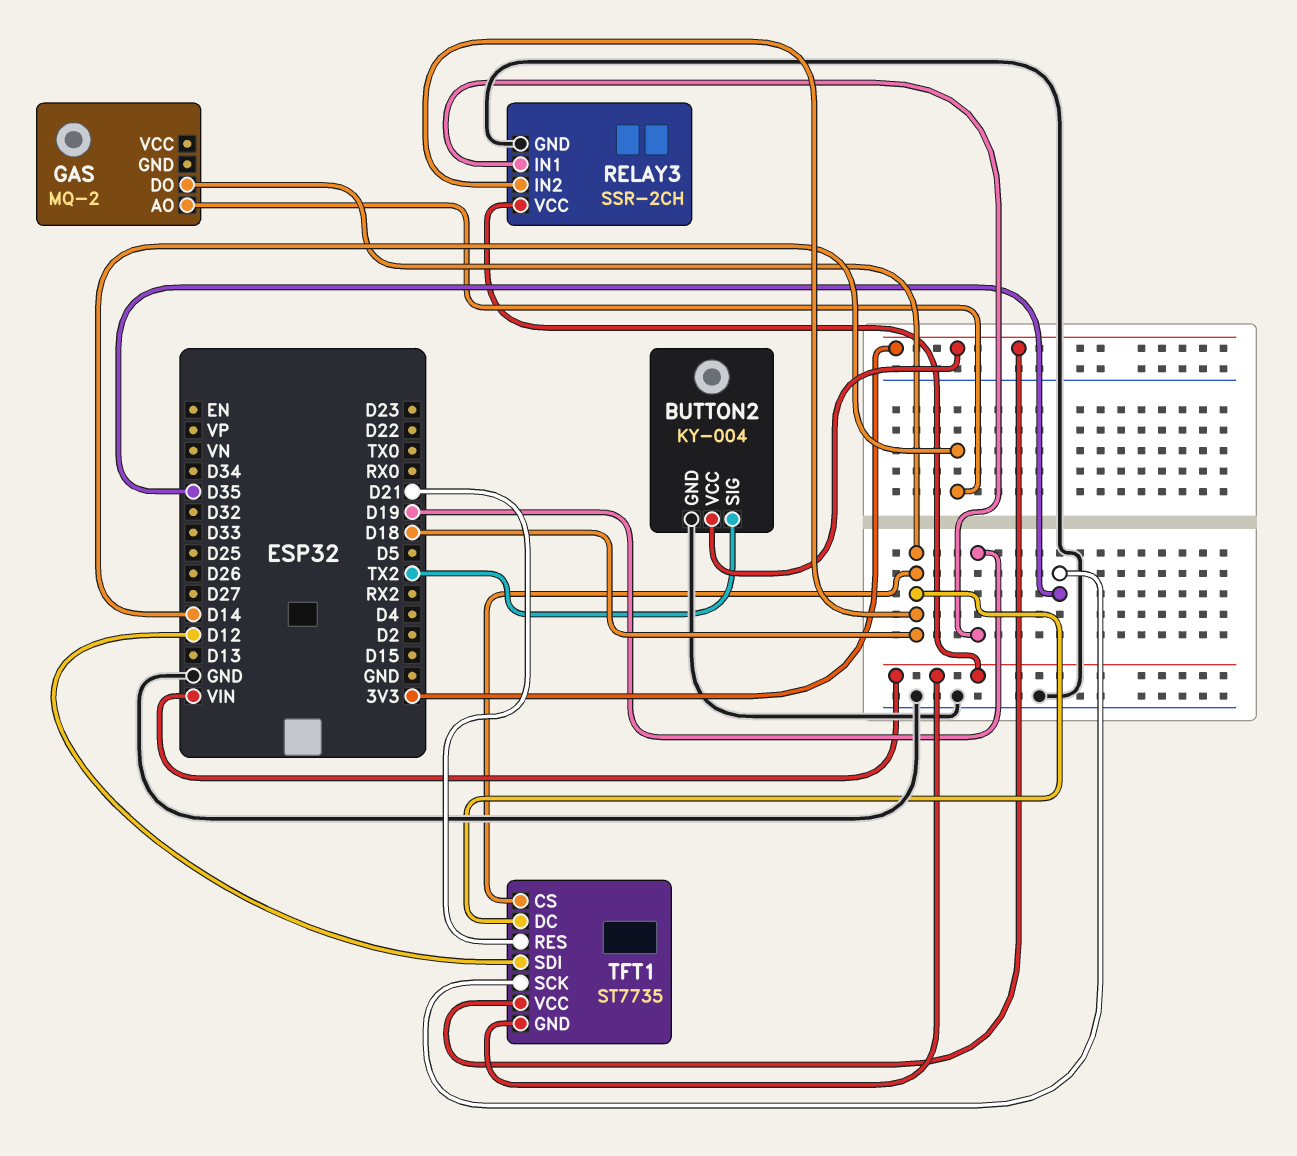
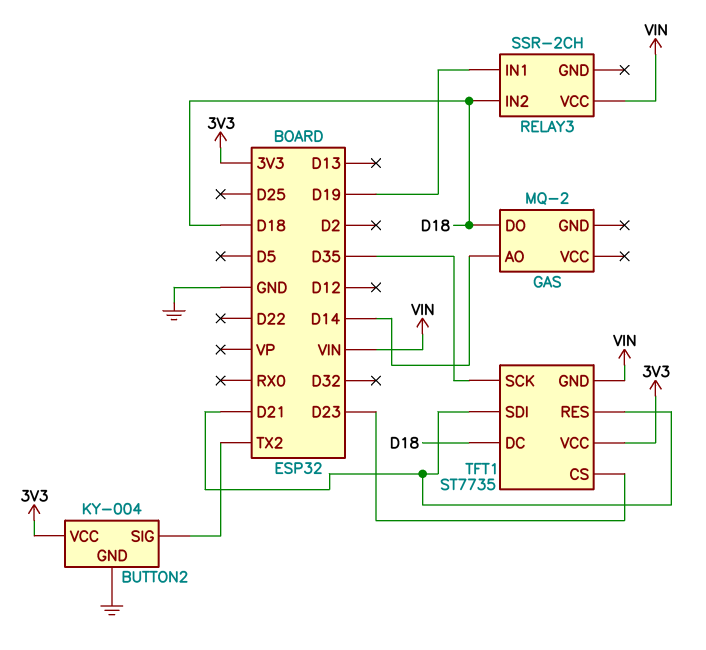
RELAY3 pin GND: GND -> none
TFT1 pin CS: D18 -> D23
TFT1 pin SDI: D12 -> D21

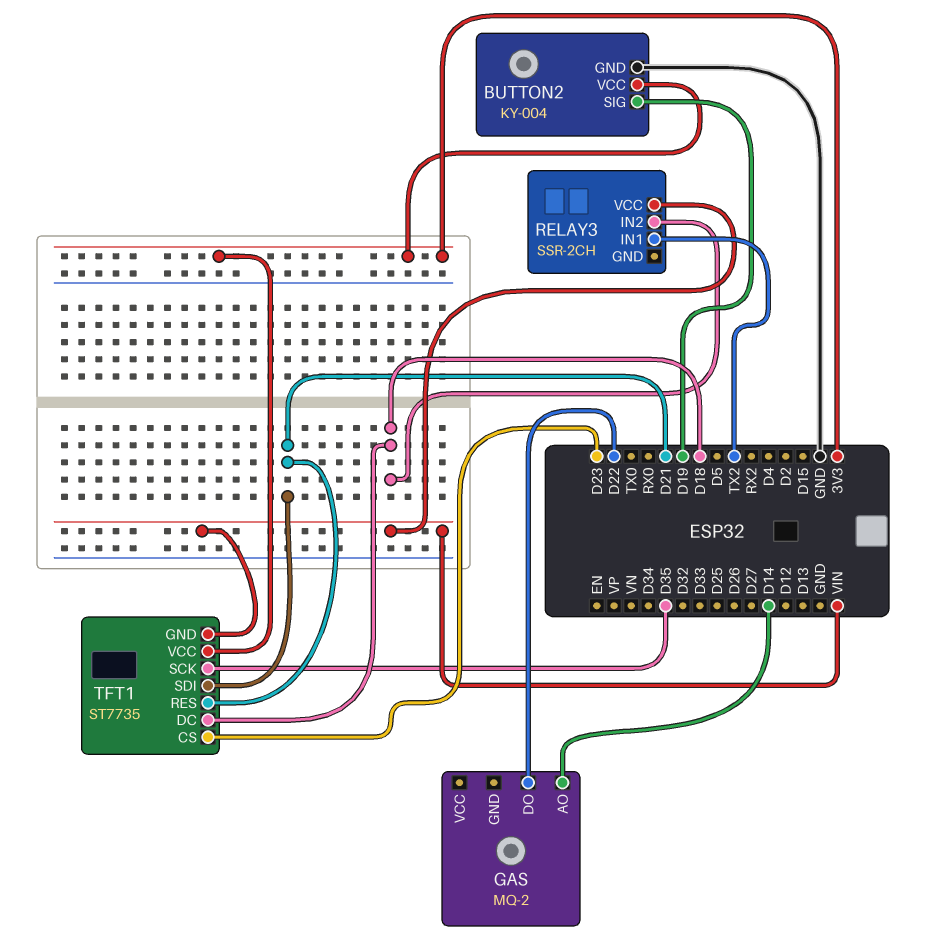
BUTTON2 pin SIG: TX2 -> D19
GAS pin DO: D18 -> D22
RELAY3 pin IN1: D19 -> TX2

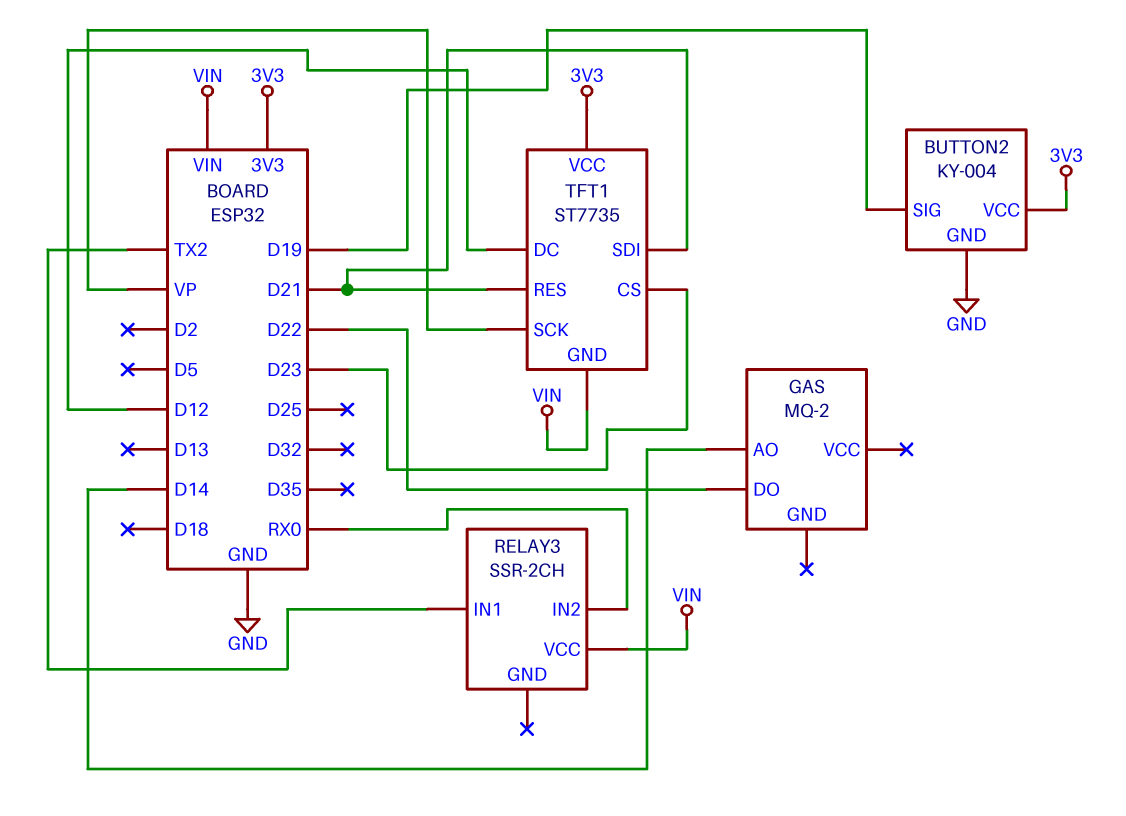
RELAY3 pin IN2: D18 -> RX0
TFT1 pin DC: D18 -> D12
TFT1 pin SCK: D35 -> VP

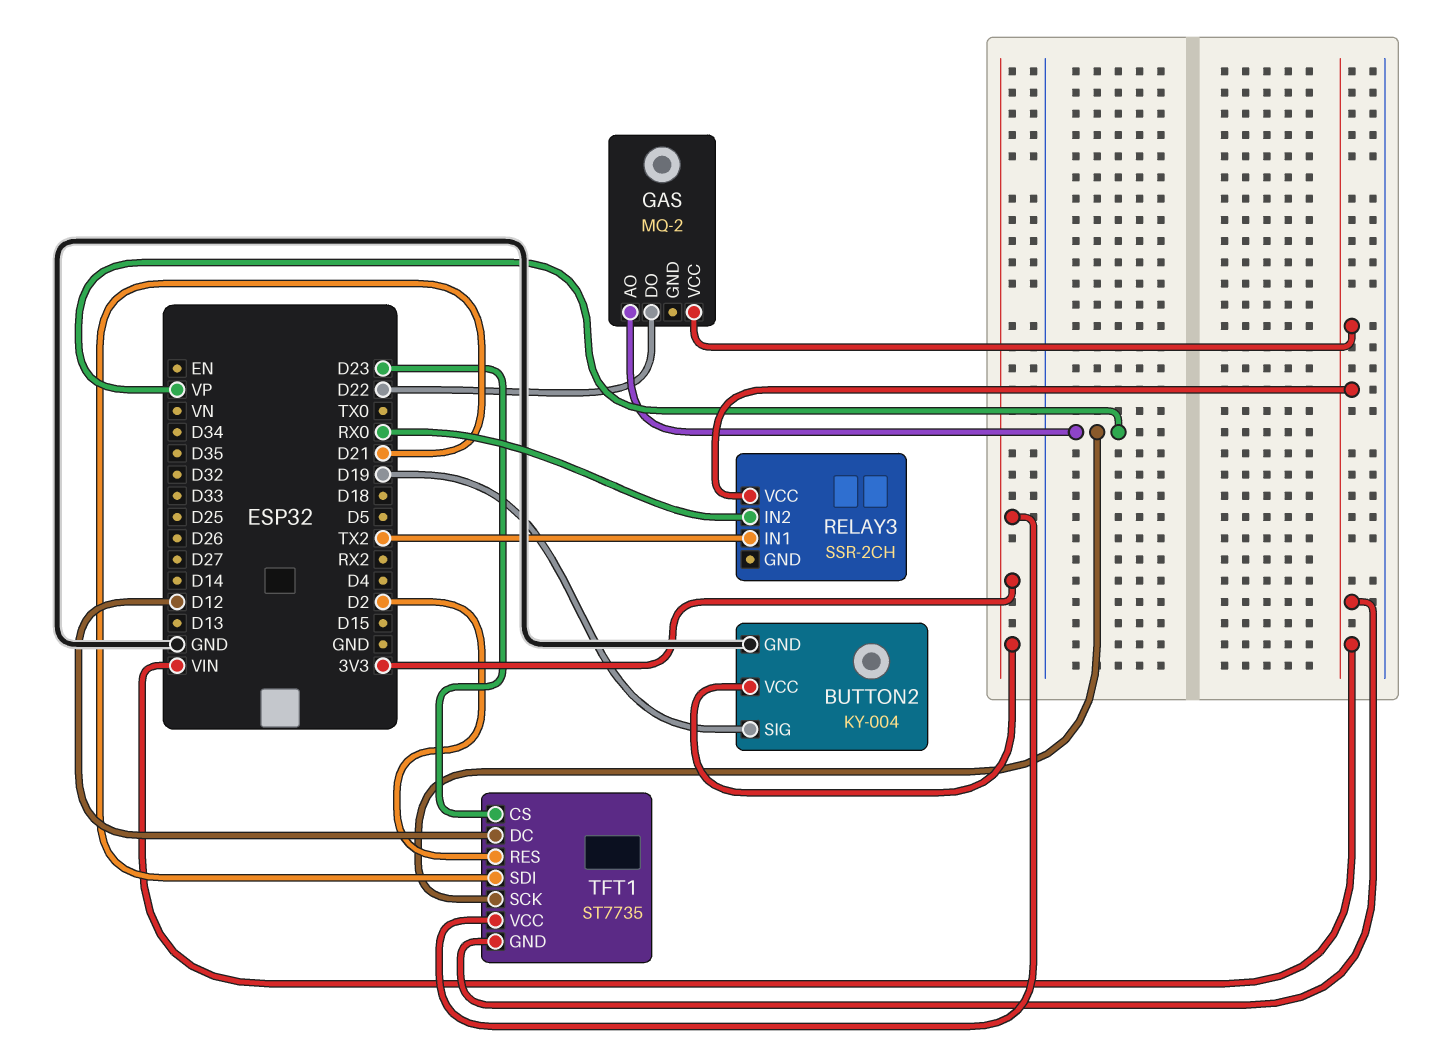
GAS pin AO: D14 -> VP
GAS pin VCC: none -> VIN
TFT1 pin RES: D21 -> D2

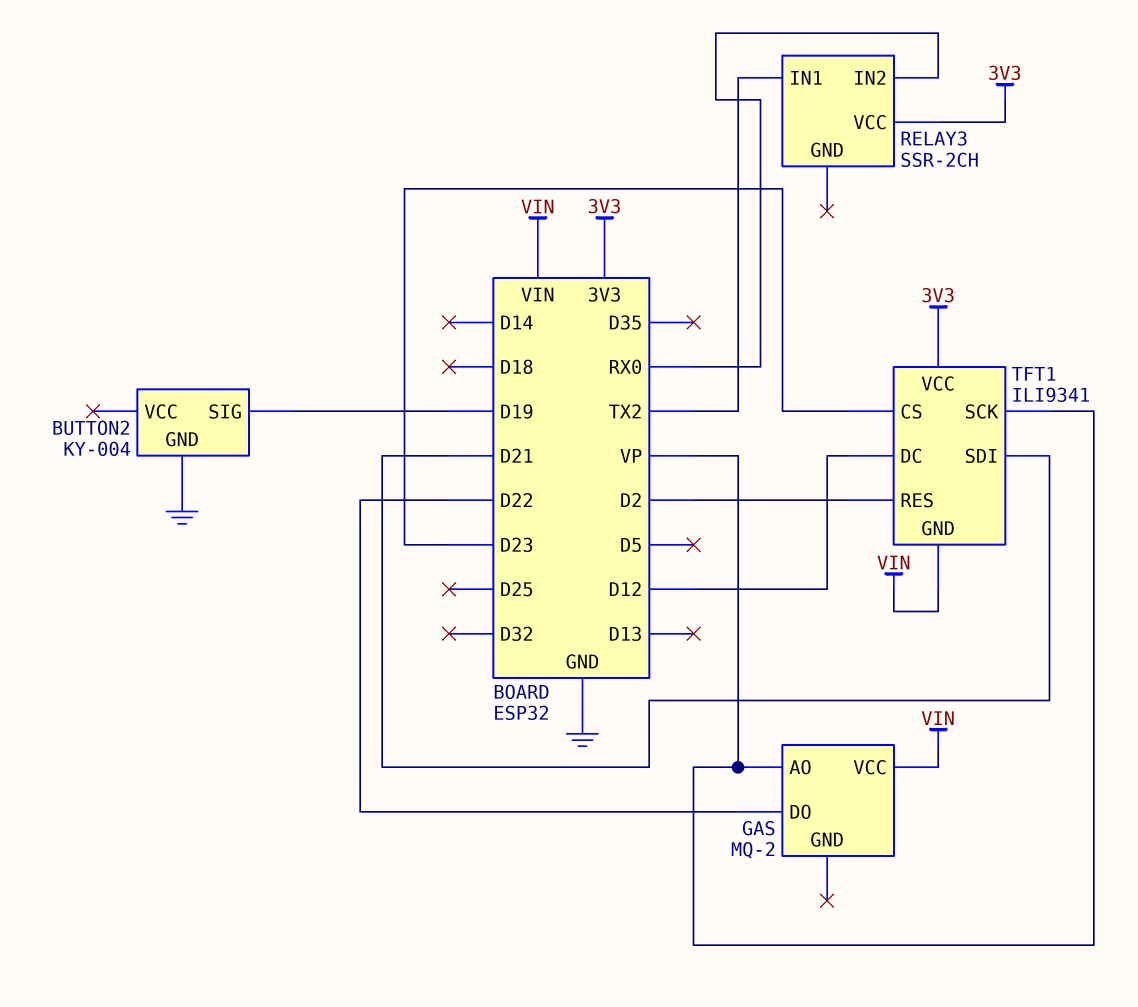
BUTTON2 pin VCC: 3V3 -> none
RELAY3 pin VCC: VIN -> 3V3
TFT1: ST7735 -> ILI9341

